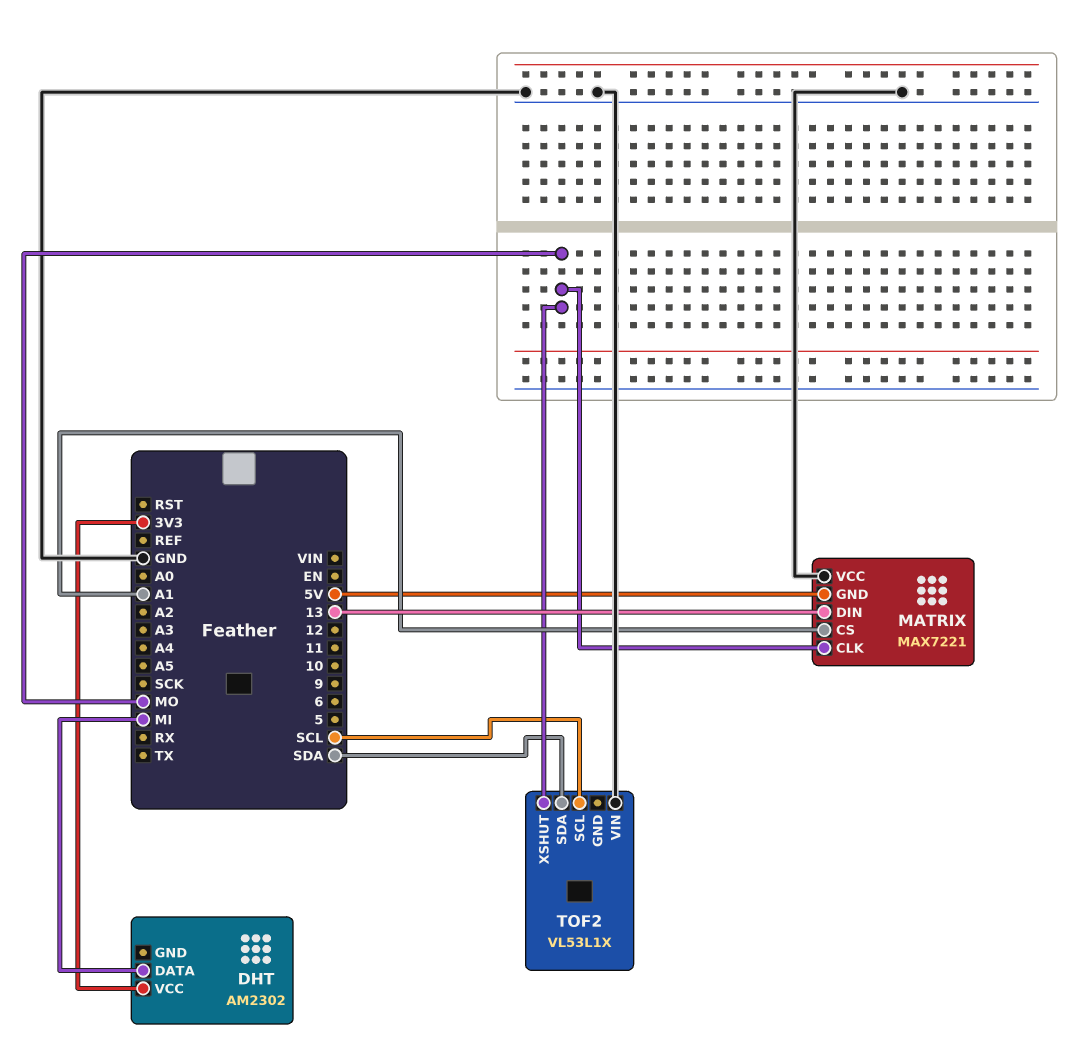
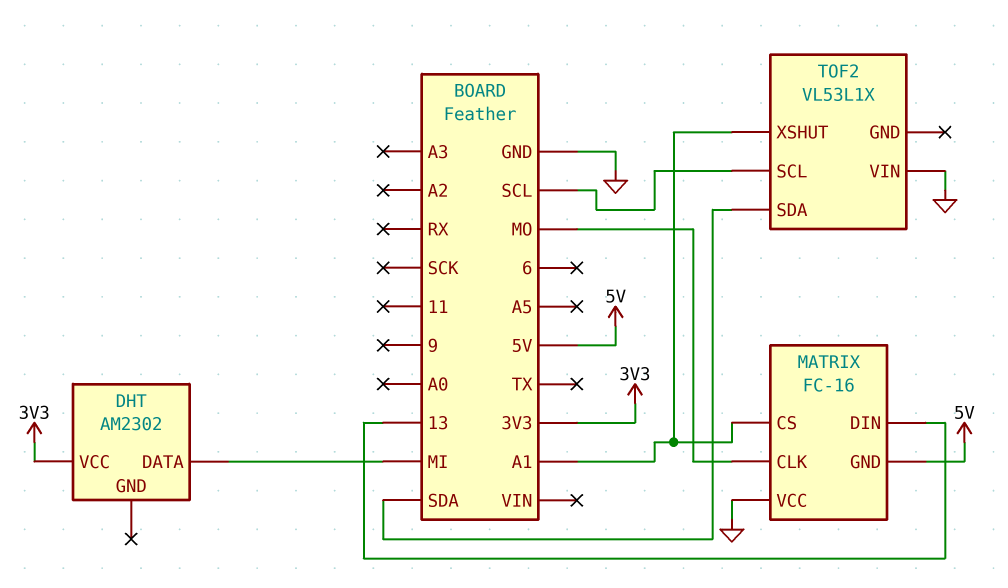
MATRIX: MAX7221 -> FC-16
TOF2 pin XSHUT: MO -> A1

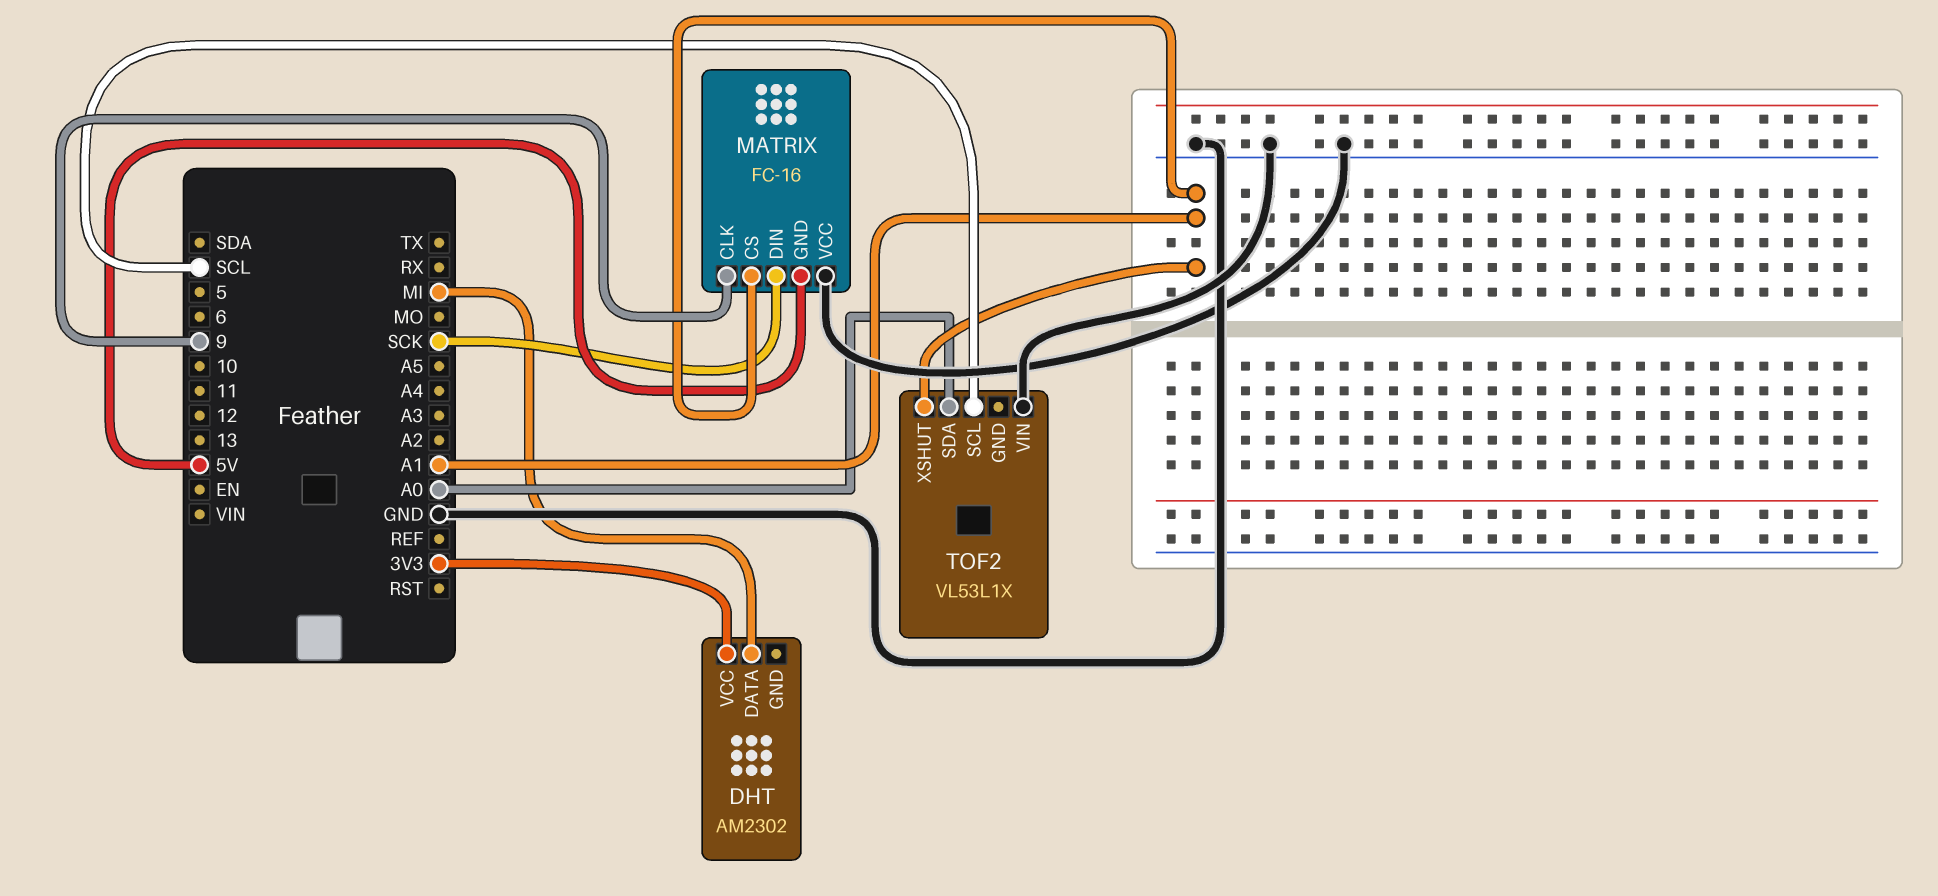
MATRIX pin CLK: MO -> 9
MATRIX pin DIN: 13 -> SCK
TOF2 pin SDA: SDA -> A0

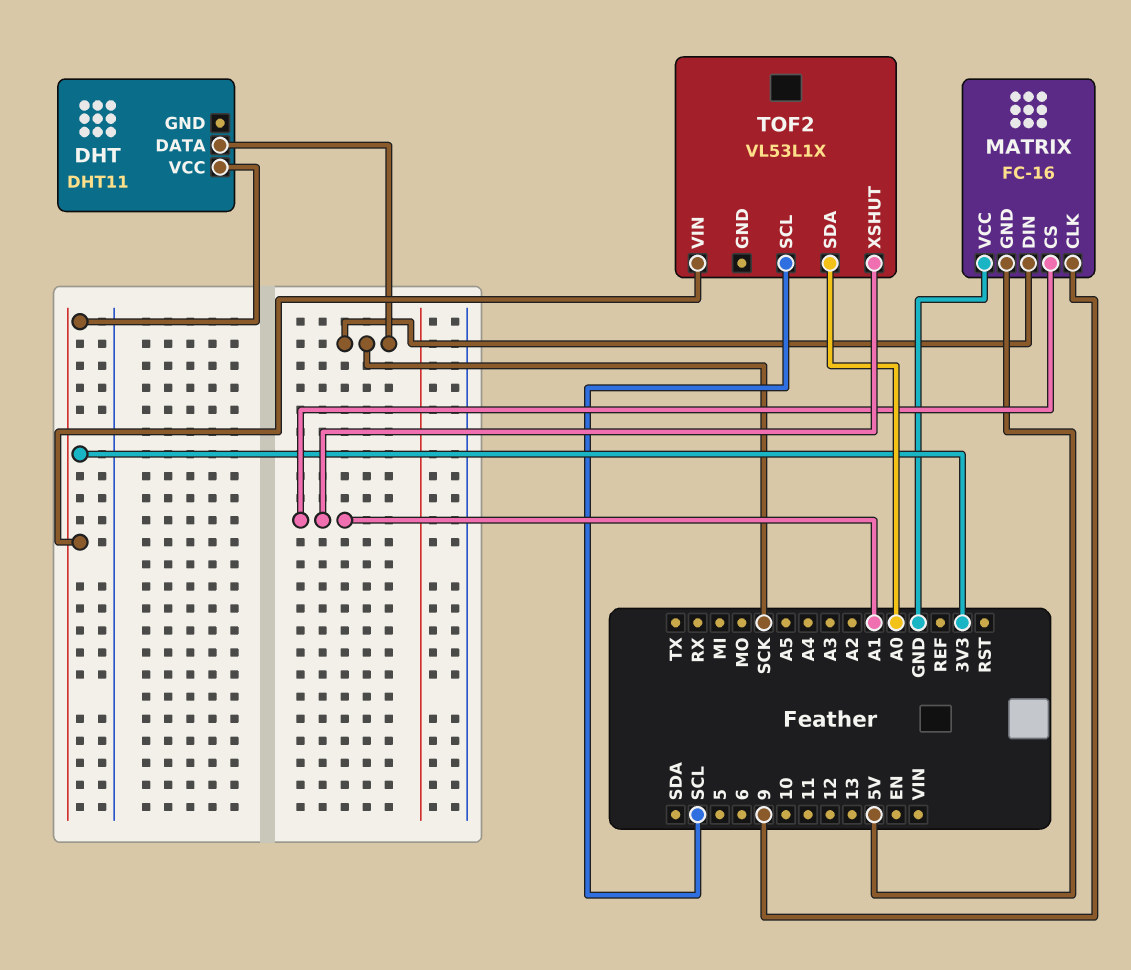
DHT: AM2302 -> DHT11
DHT pin DATA: MI -> SCK
TOF2 pin VIN: GND -> 3V3

